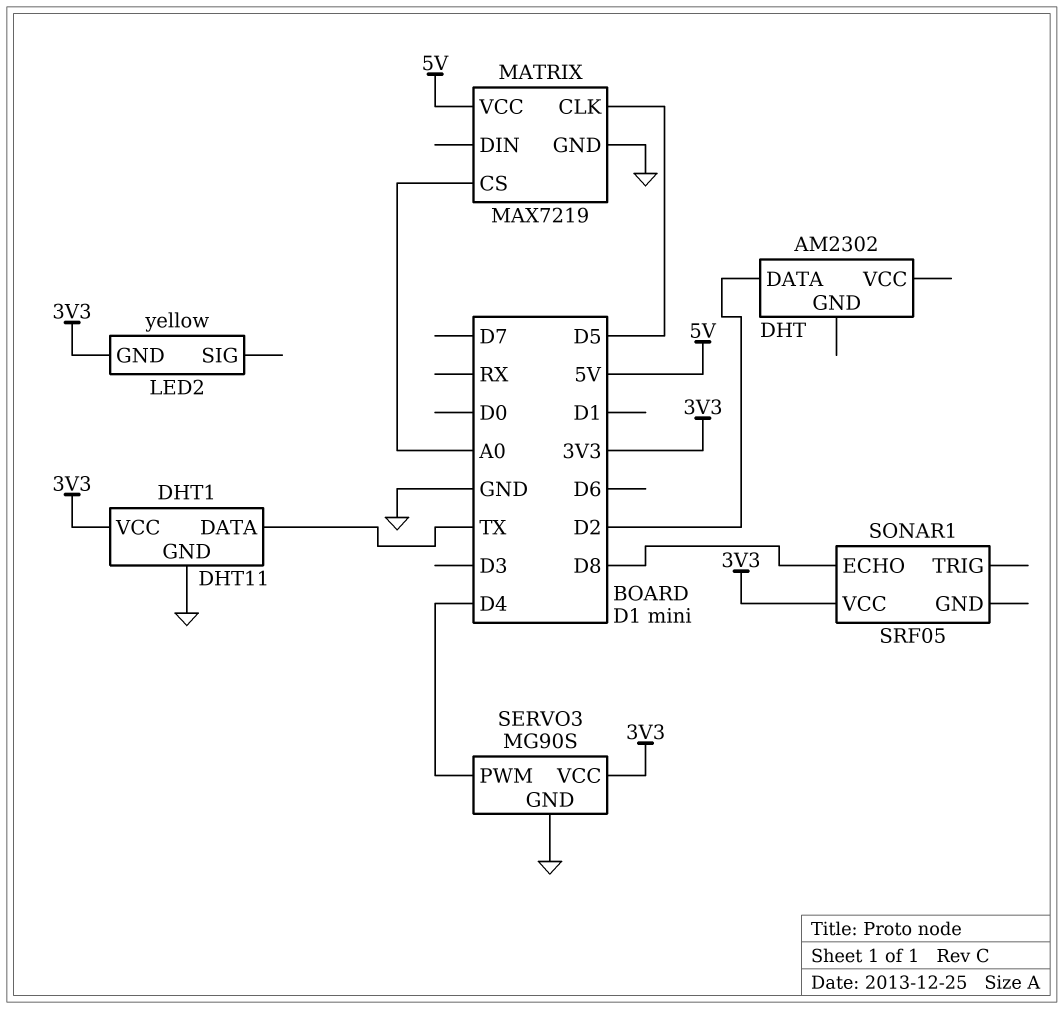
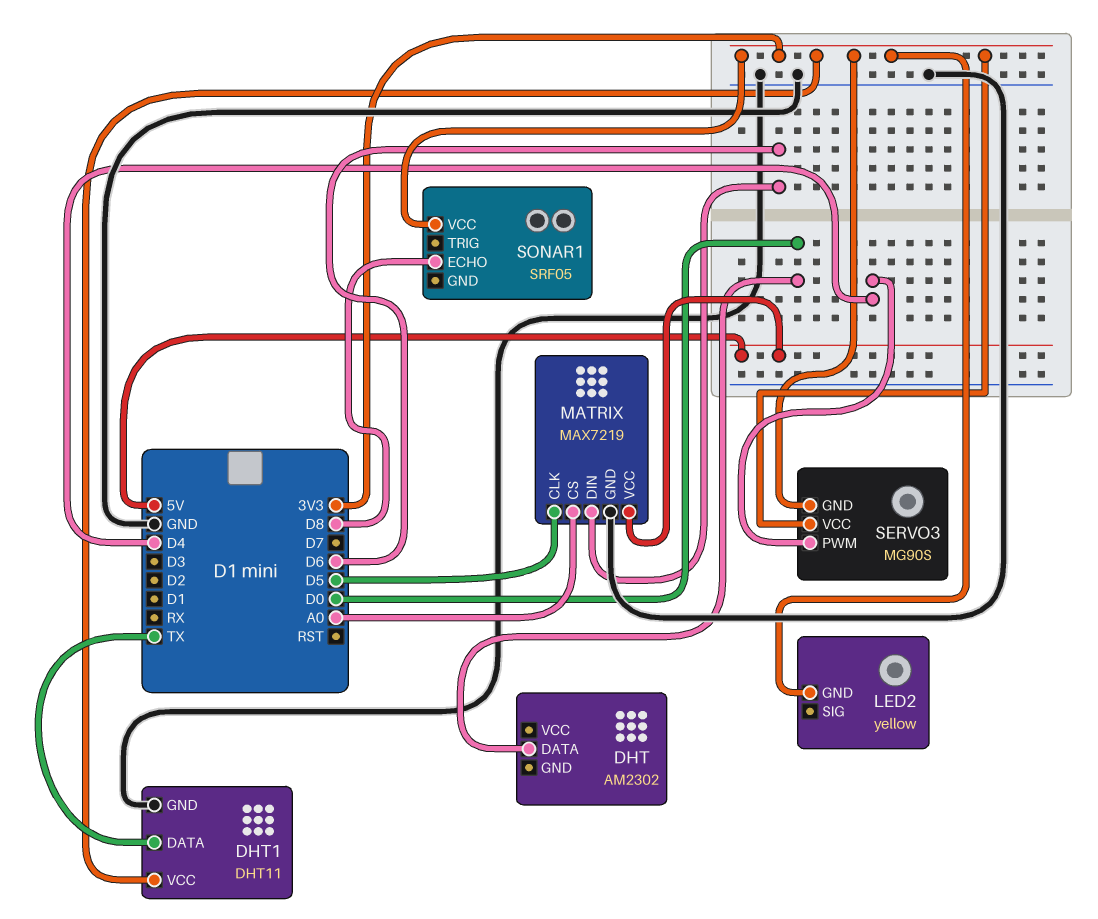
DHT pin DATA: D2 -> D0
MATRIX pin DIN: none -> D6
SERVO3 pin GND: GND -> 3V3

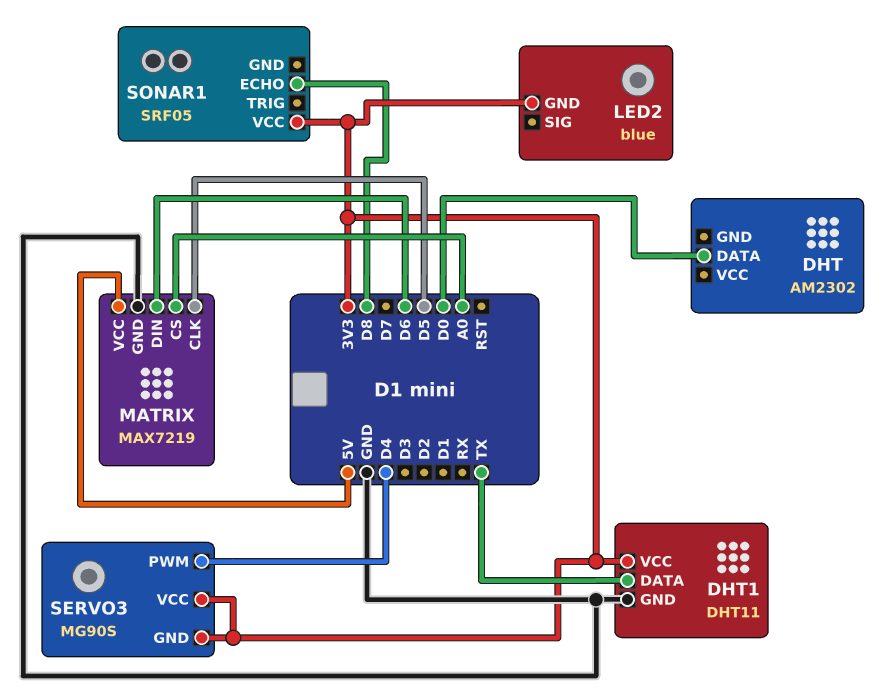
LED2: yellow -> blue

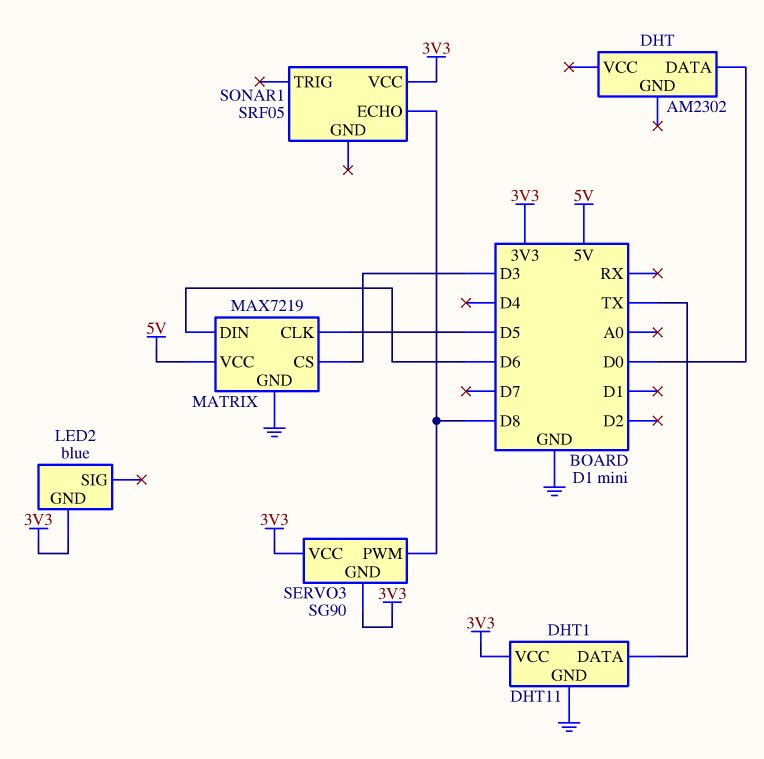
MATRIX pin CS: A0 -> D3
SERVO3: MG90S -> SG90
SERVO3 pin PWM: D4 -> D8

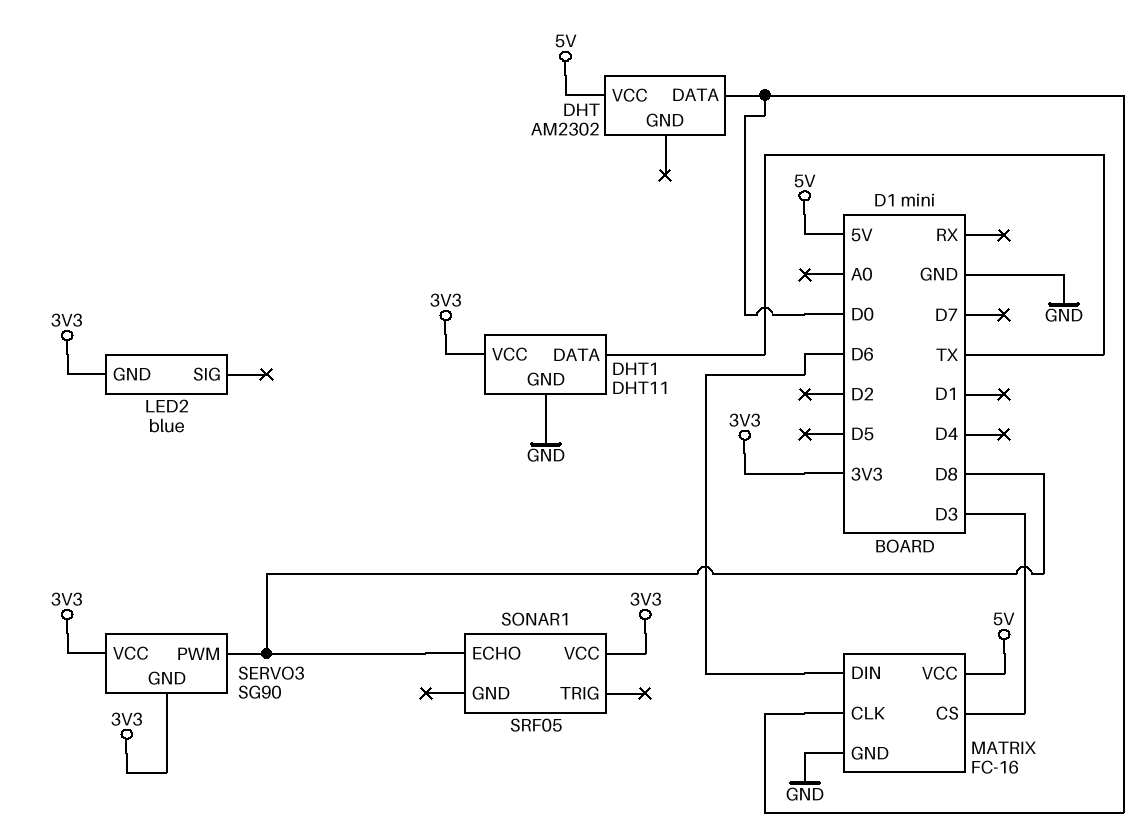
DHT pin VCC: none -> 5V
MATRIX: MAX7219 -> FC-16
MATRIX pin CLK: D5 -> D0

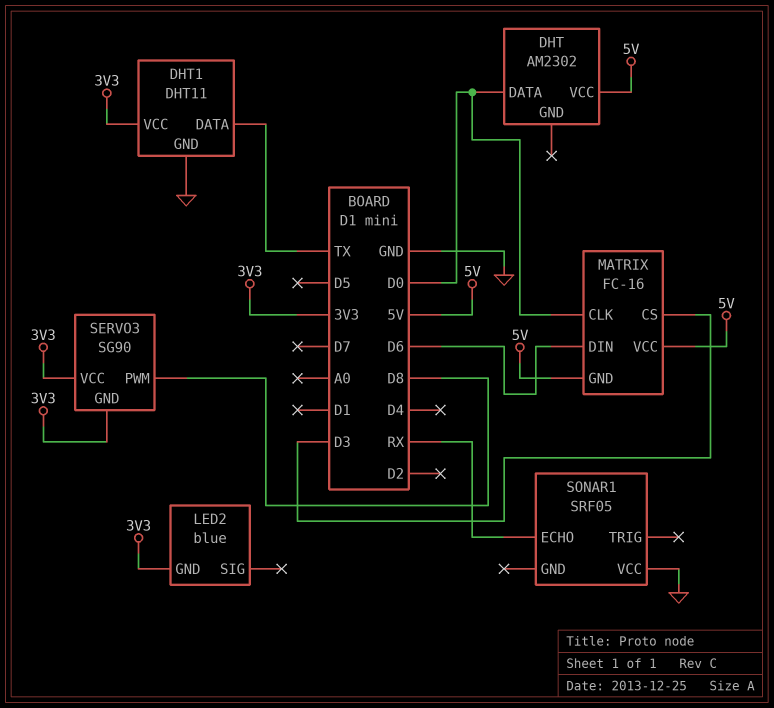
MATRIX pin GND: GND -> 5V
SONAR1 pin ECHO: D8 -> RX
SONAR1 pin VCC: 3V3 -> GND

